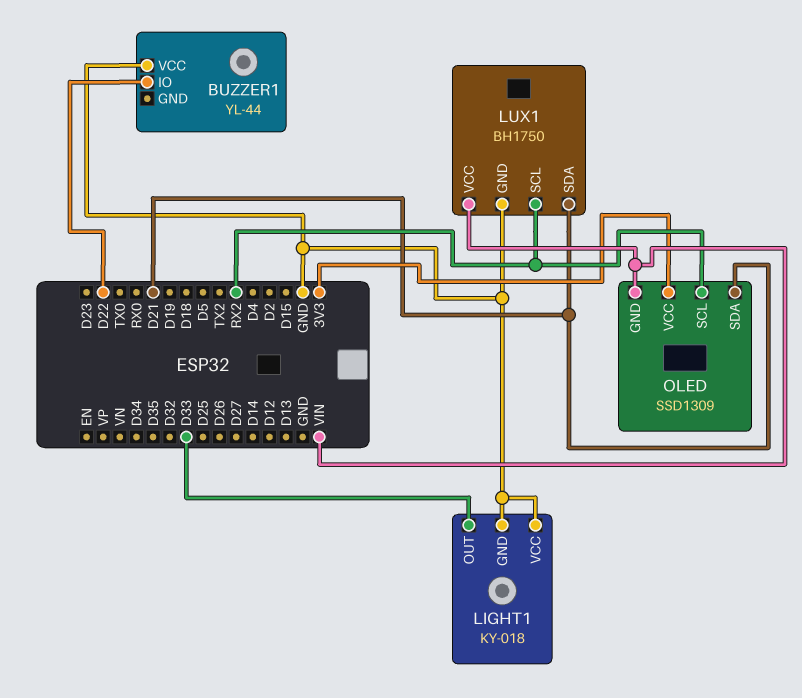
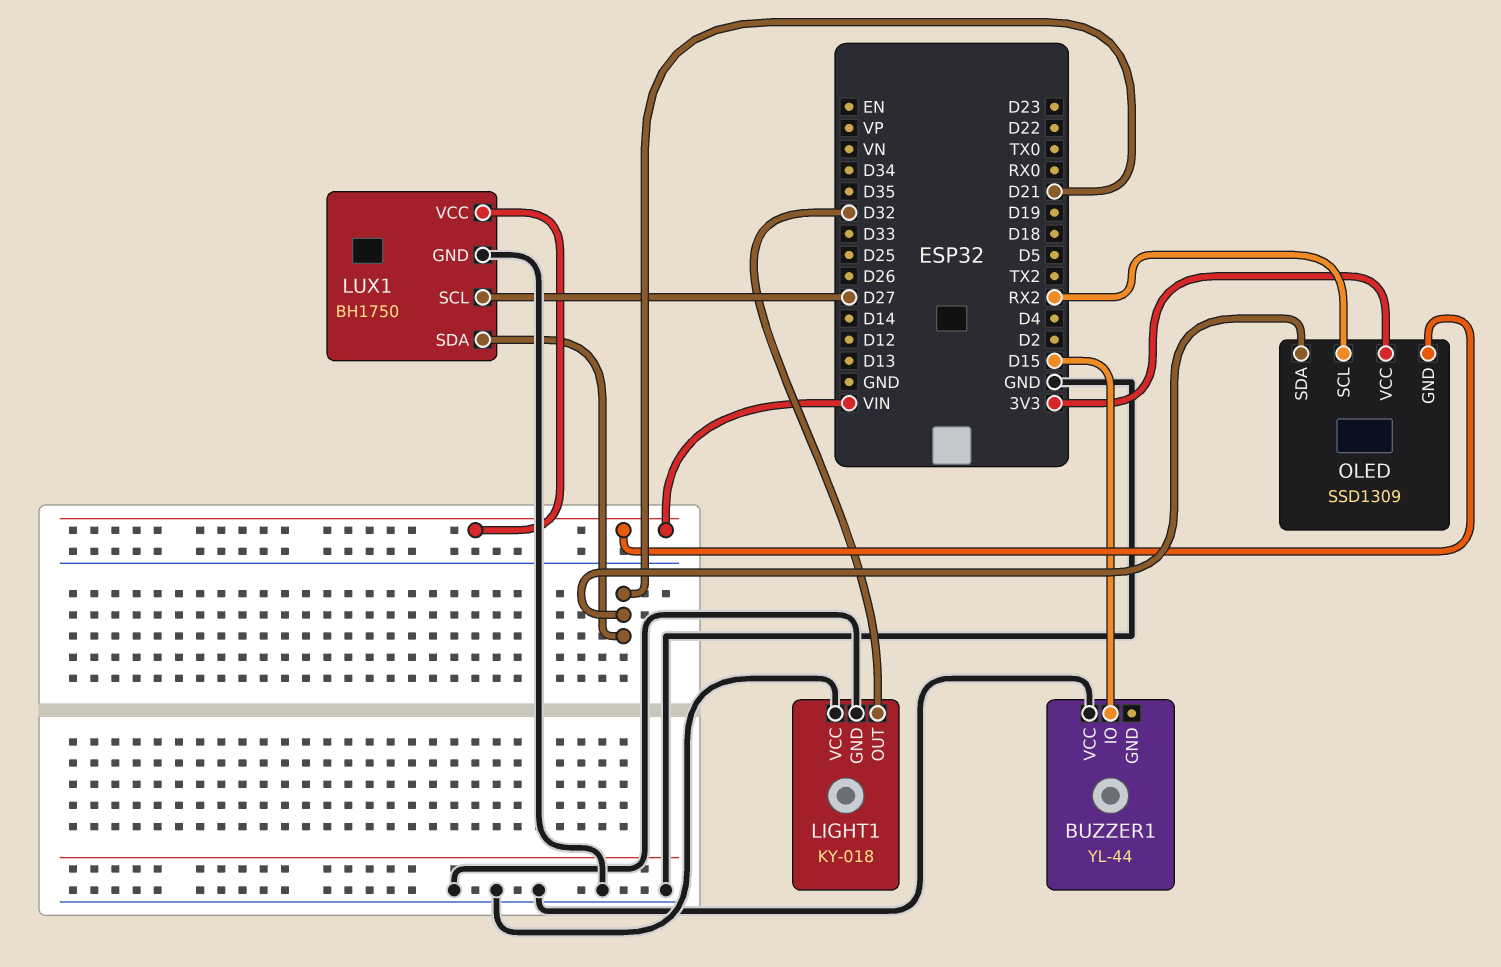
BUZZER1 pin IO: D22 -> D15
LIGHT1 pin OUT: D33 -> D32
LUX1 pin SCL: RX2 -> D27

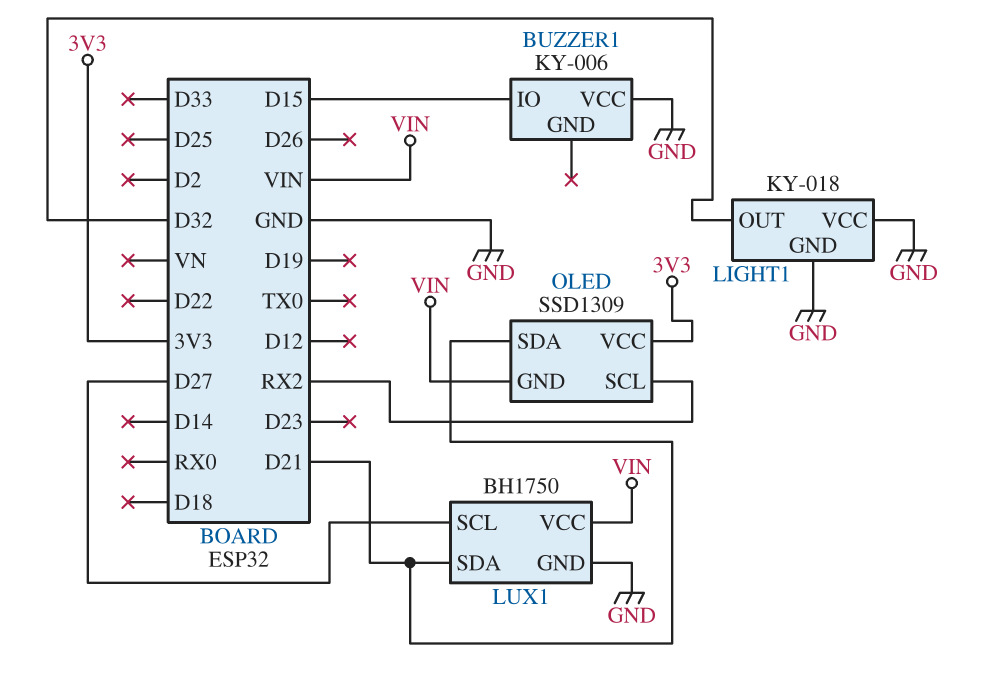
BUZZER1: YL-44 -> KY-006

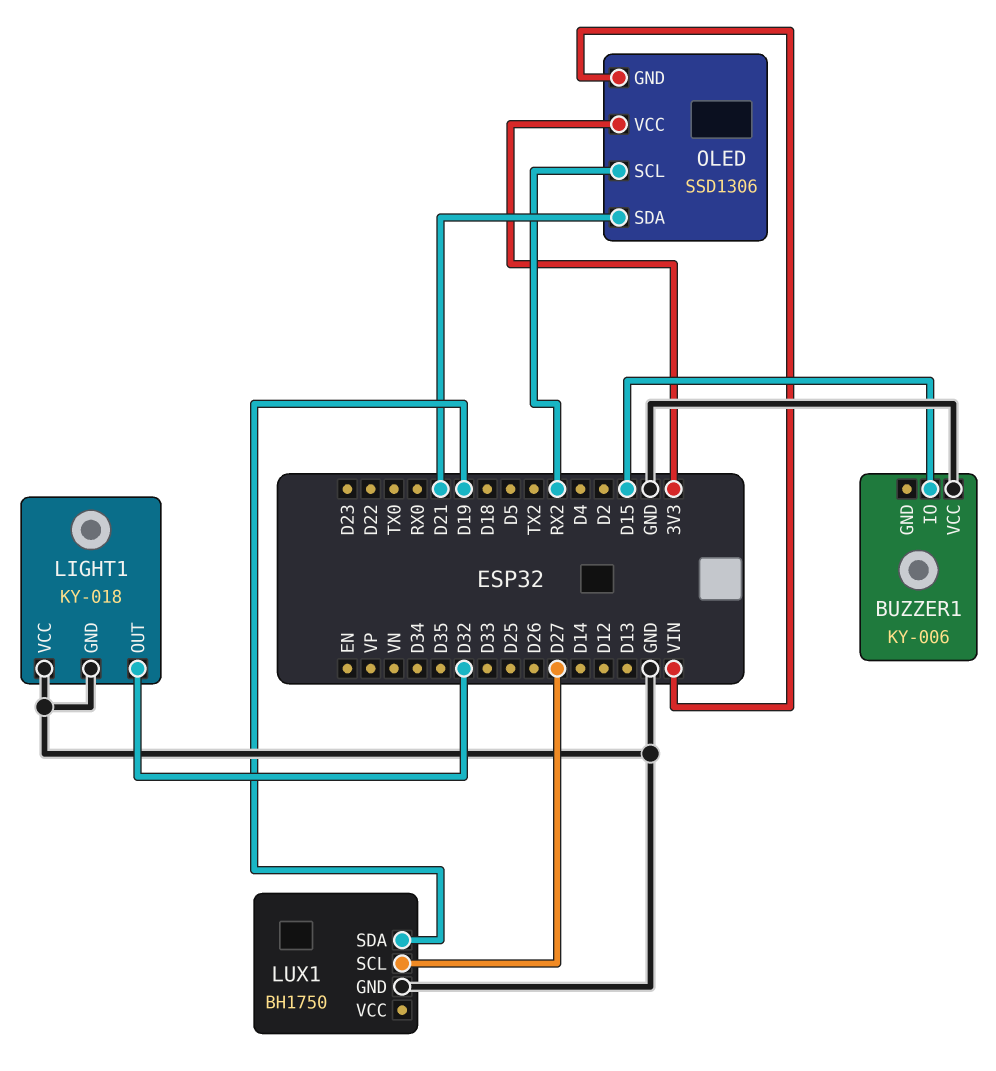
LUX1 pin SDA: D21 -> D19
LUX1 pin VCC: VIN -> none
OLED: SSD1309 -> SSD1306

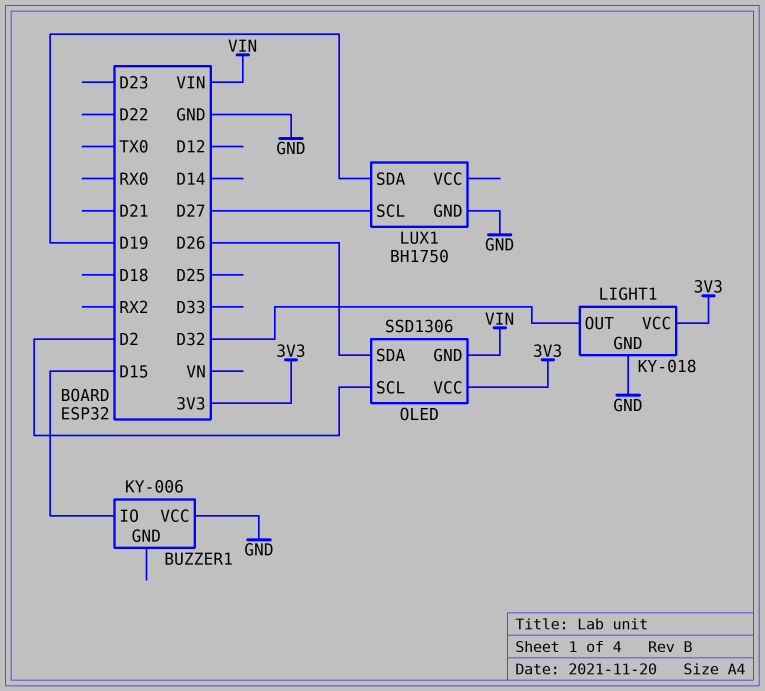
LIGHT1 pin VCC: GND -> 3V3
OLED pin SCL: RX2 -> D2
OLED pin SDA: D21 -> D26

